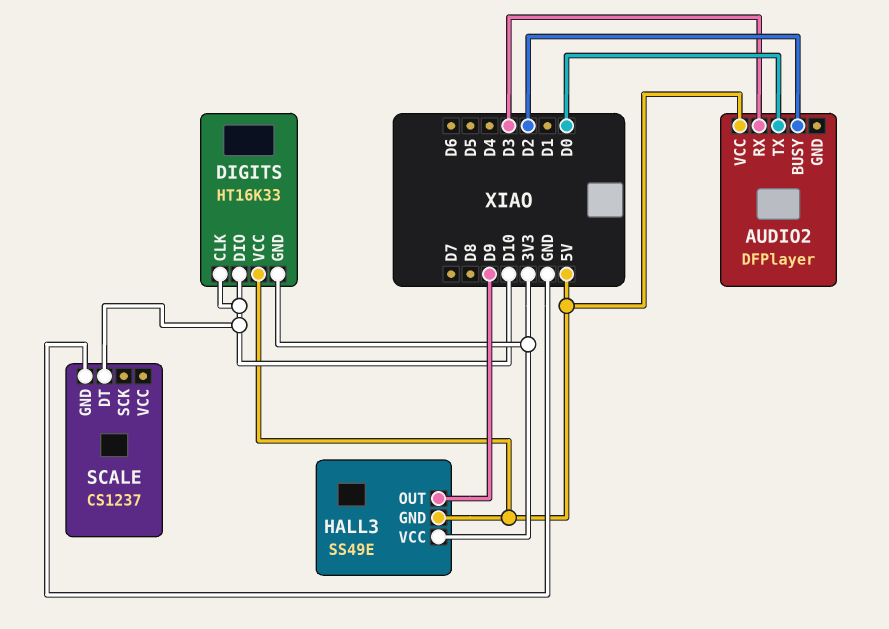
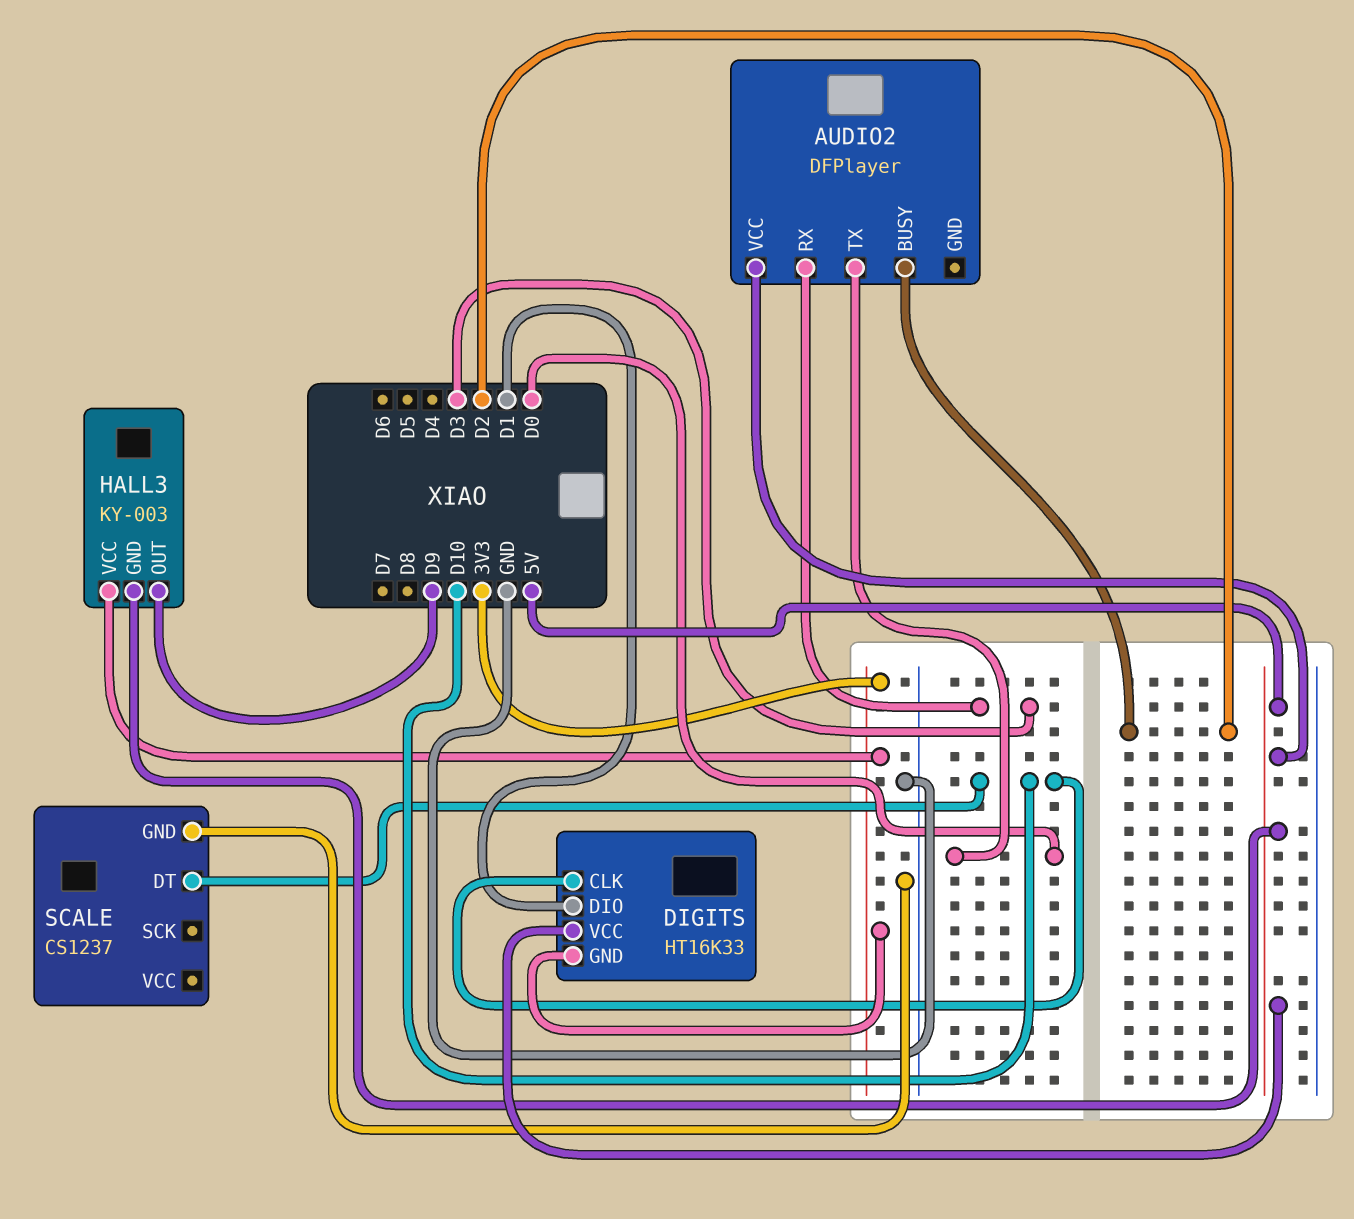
DIGITS pin DIO: D10 -> D1
HALL3: SS49E -> KY-003

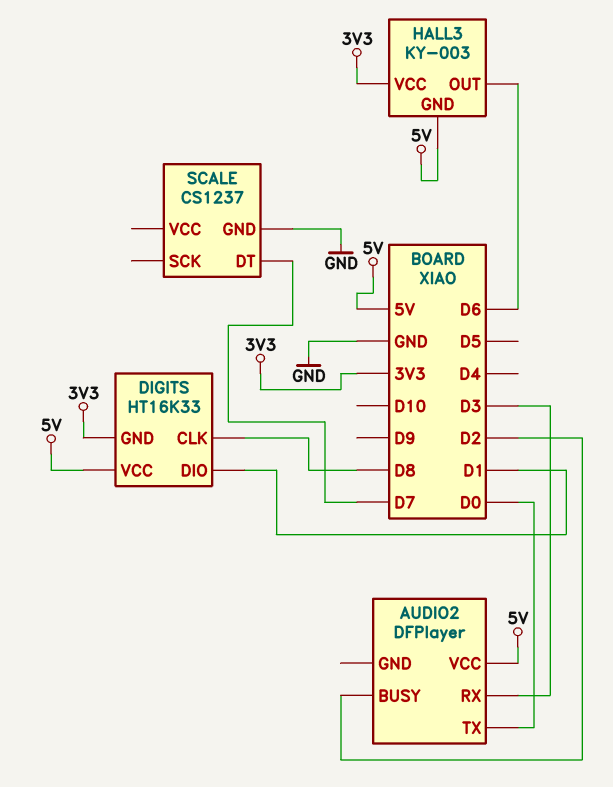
DIGITS pin CLK: D10 -> D8
HALL3 pin OUT: D9 -> D6
SCALE pin DT: D10 -> D7

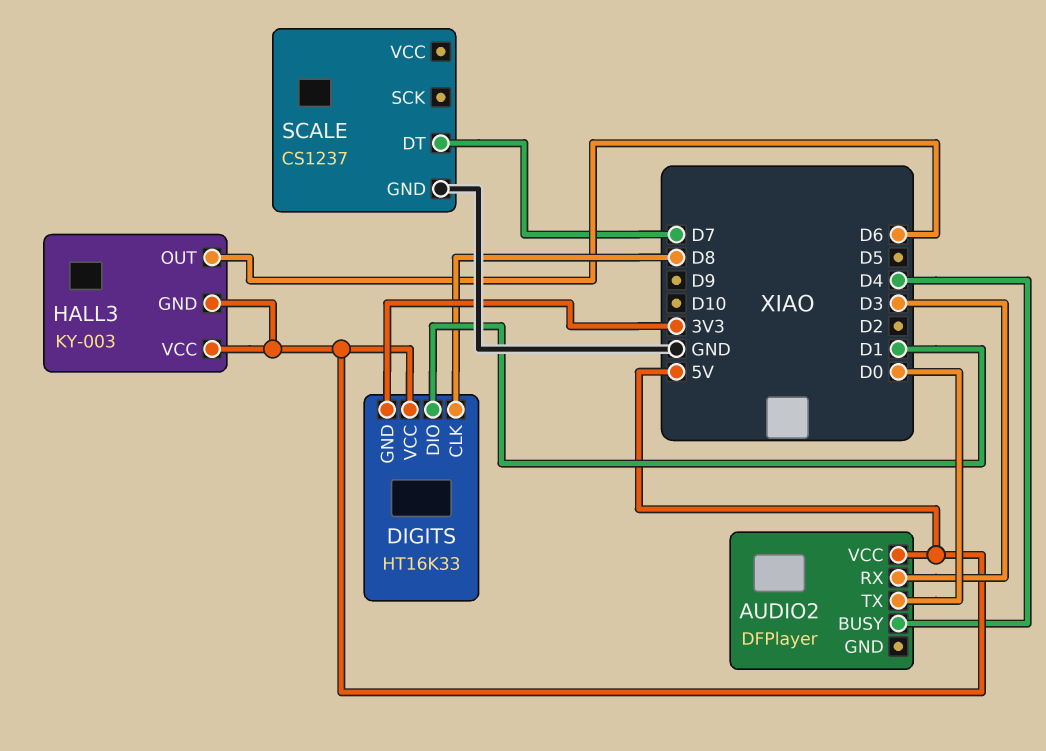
AUDIO2 pin BUSY: D2 -> D4
HALL3 pin VCC: 3V3 -> 5V

